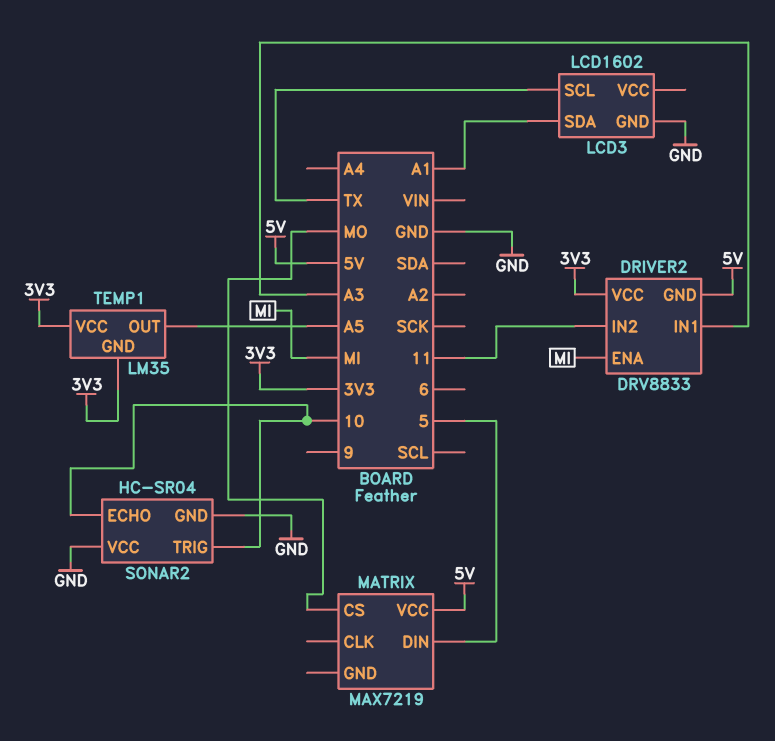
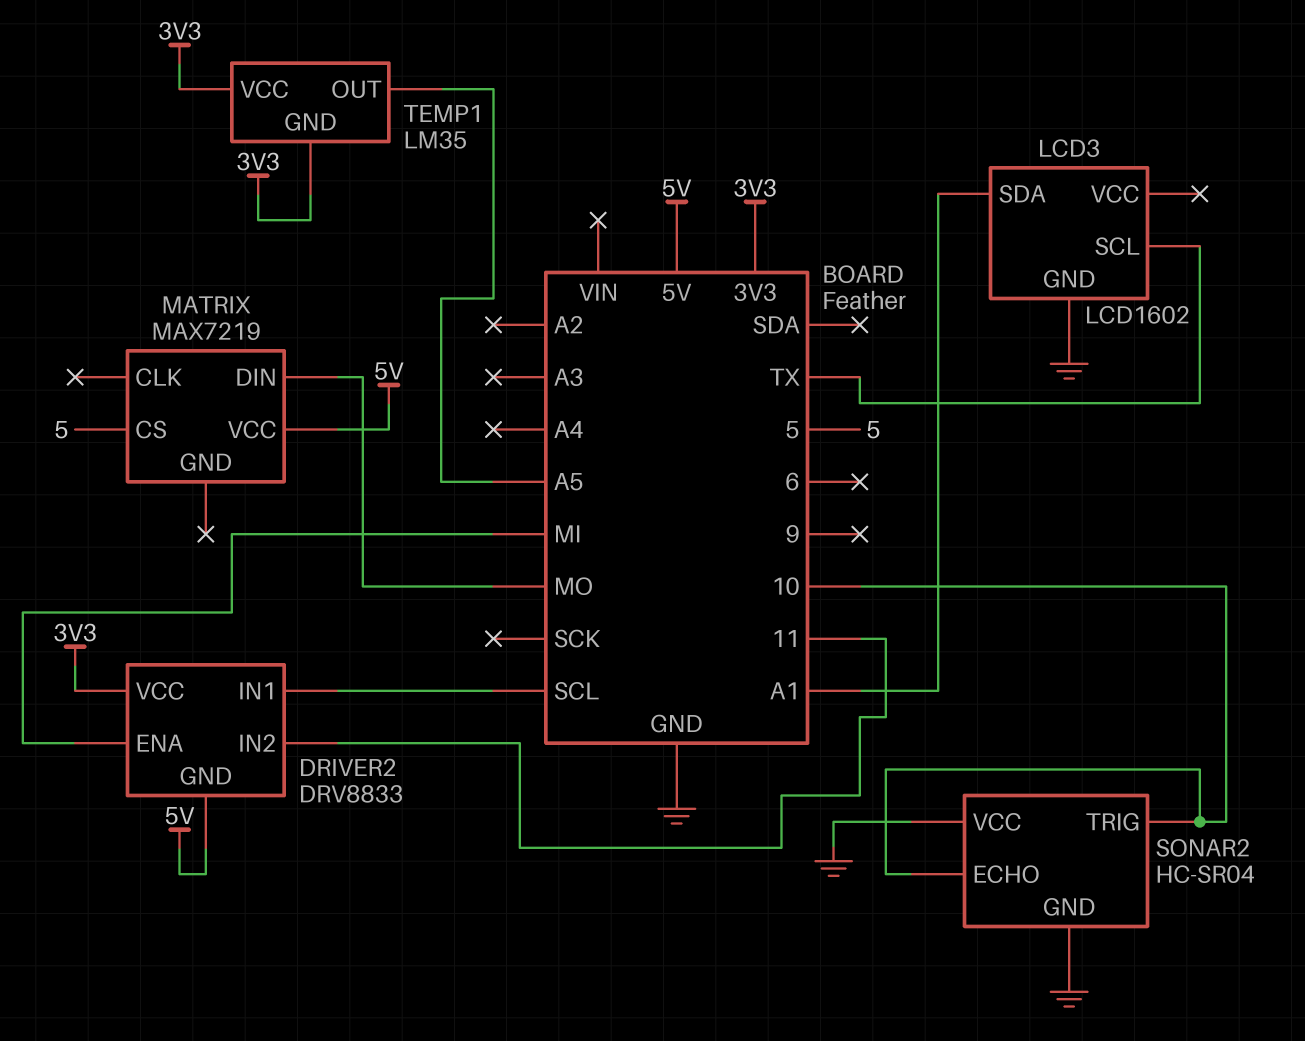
DRIVER2 pin IN1: A3 -> SCL
MATRIX pin CS: MO -> 5
MATRIX pin DIN: 5 -> MO

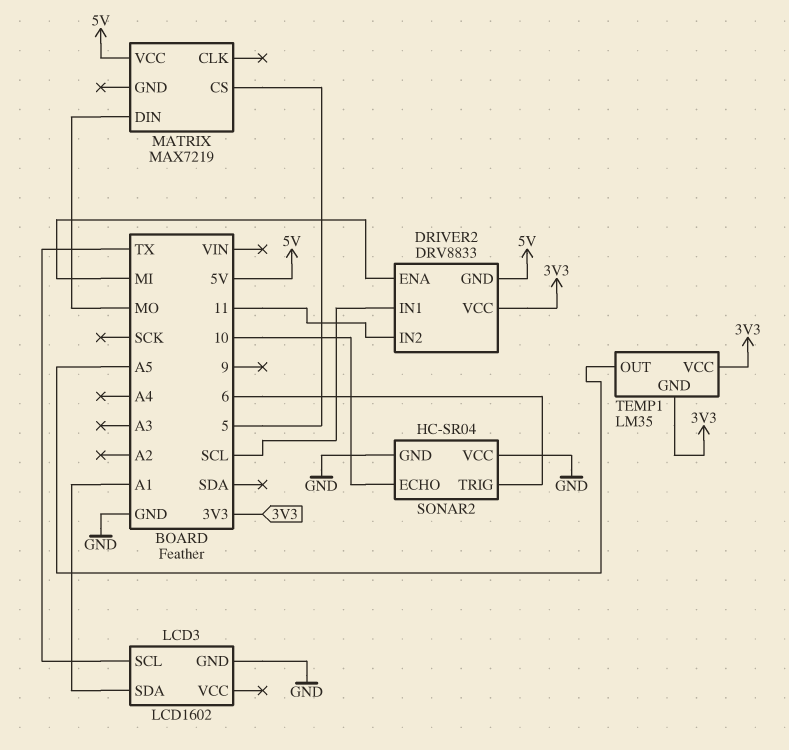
SONAR2 pin TRIG: 10 -> 6

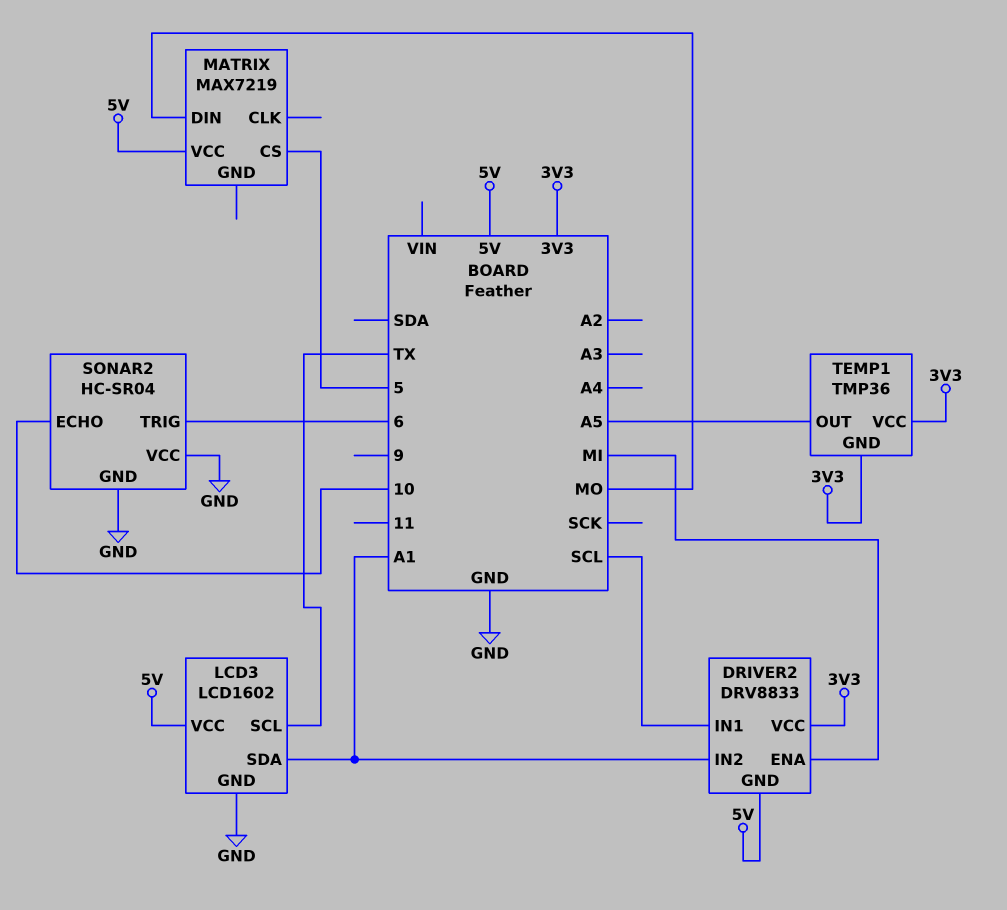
DRIVER2 pin IN2: 11 -> A1
LCD3 pin VCC: none -> 5V
TEMP1: LM35 -> TMP36

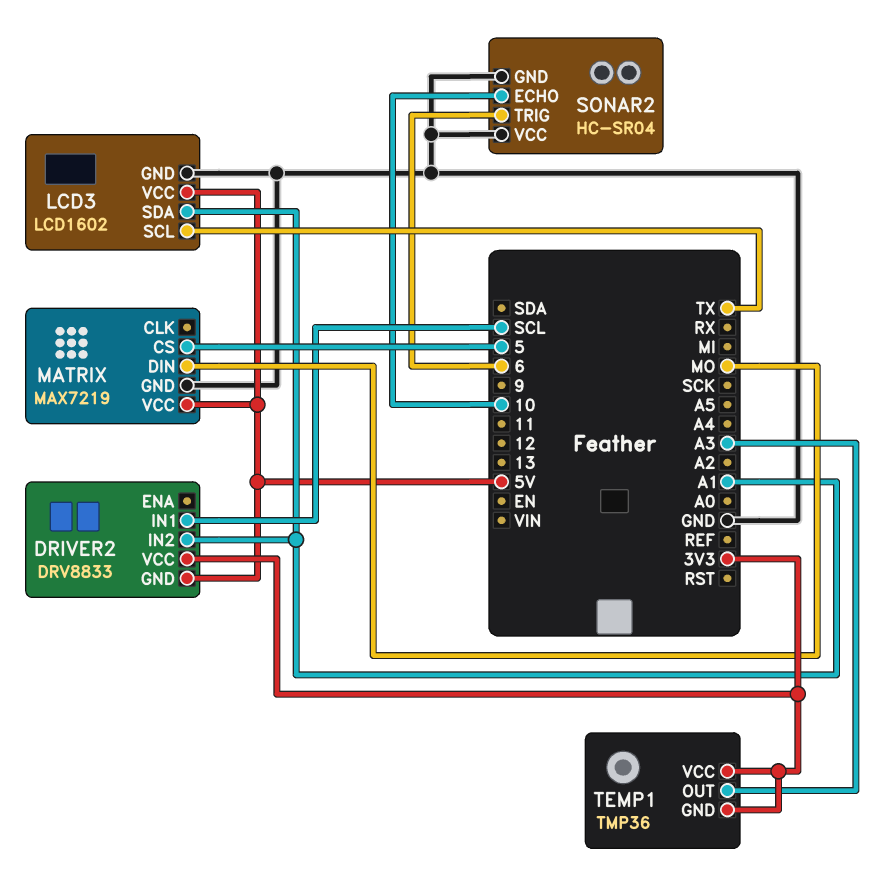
DRIVER2 pin ENA: MI -> none
MATRIX pin GND: none -> GND
TEMP1 pin OUT: A5 -> A3

